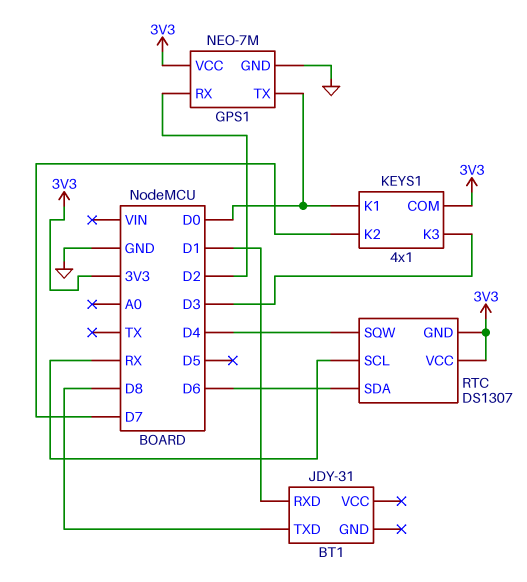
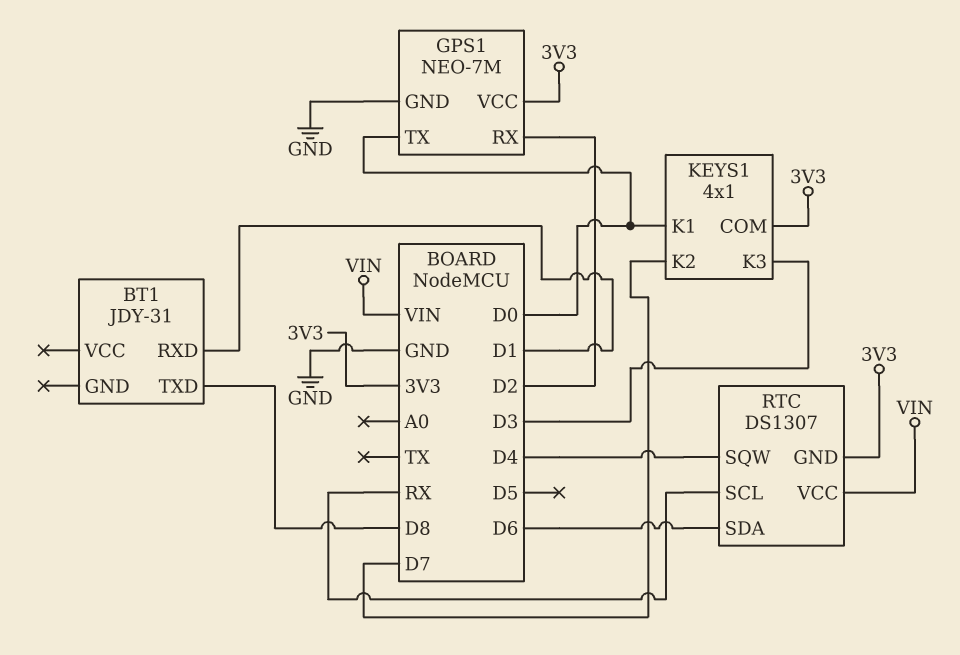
RTC pin VCC: 3V3 -> VIN

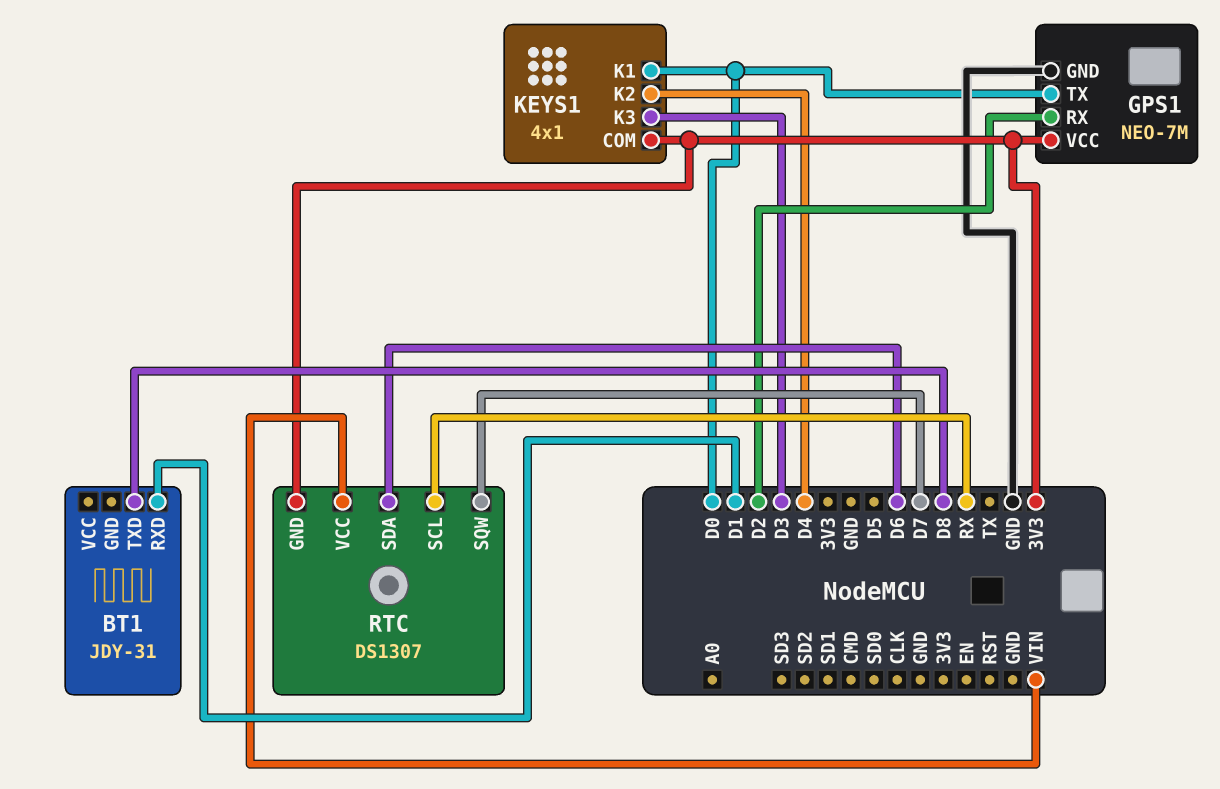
KEYS1 pin K2: D7 -> D4
RTC pin SQW: D4 -> D7

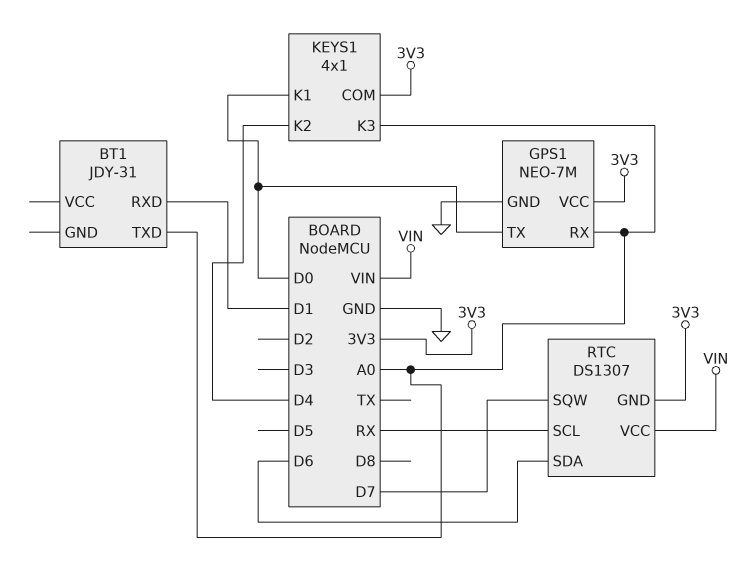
BT1 pin TXD: D8 -> A0
GPS1 pin RX: D2 -> A0
KEYS1 pin K3: D3 -> A0

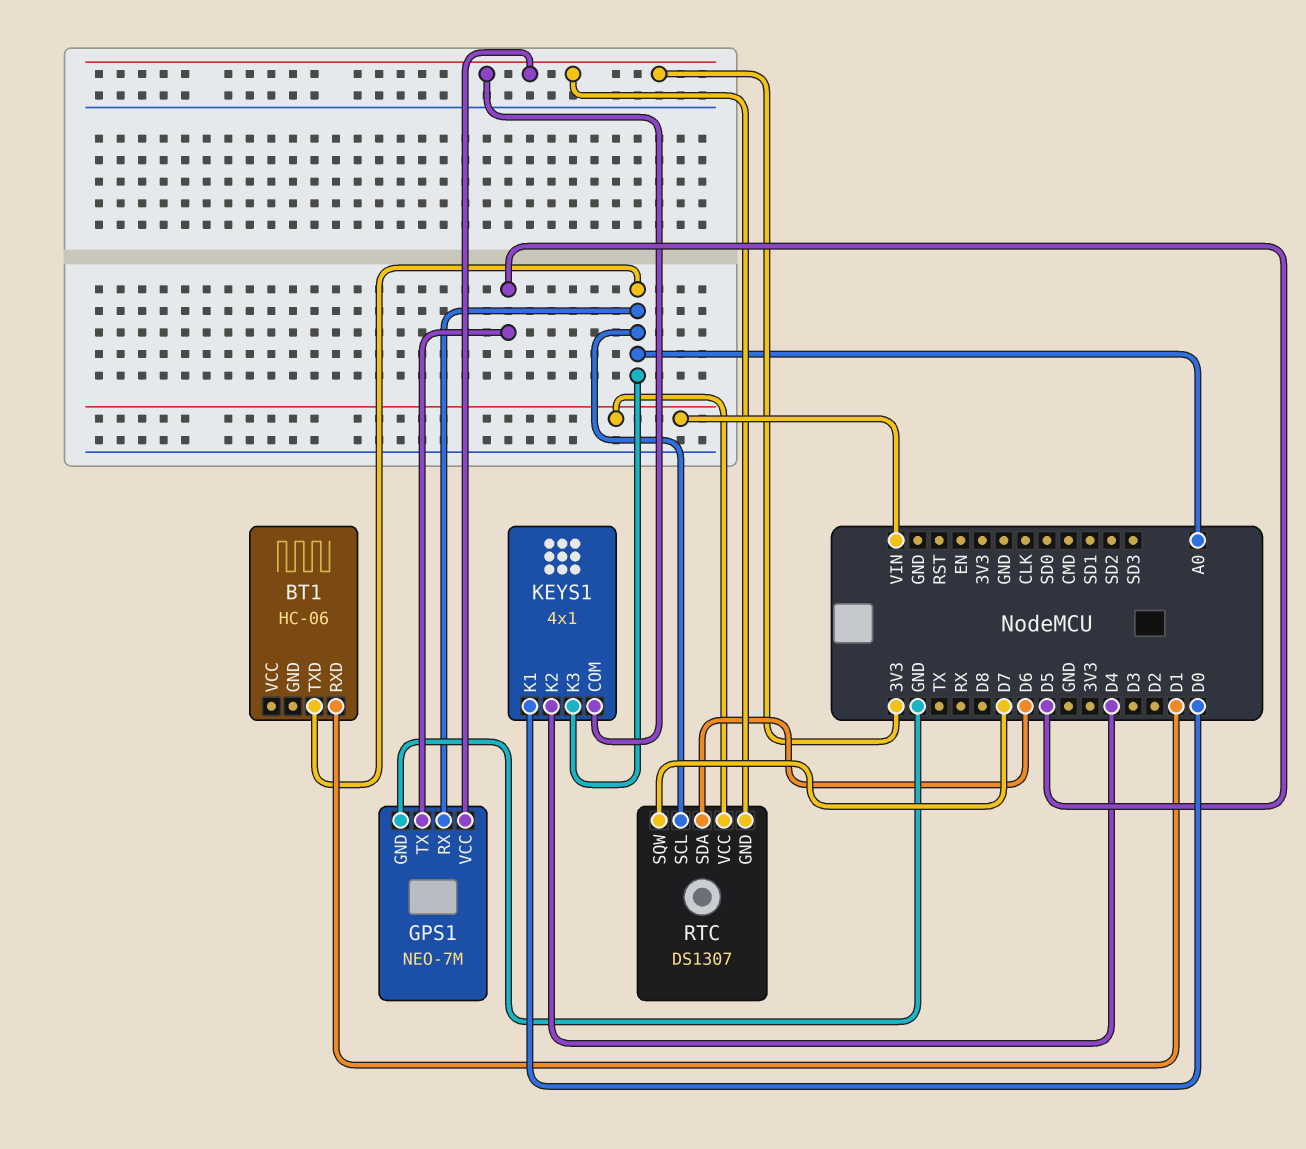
BT1: JDY-31 -> HC-06
GPS1 pin TX: D0 -> D5
RTC pin SCL: RX -> A0

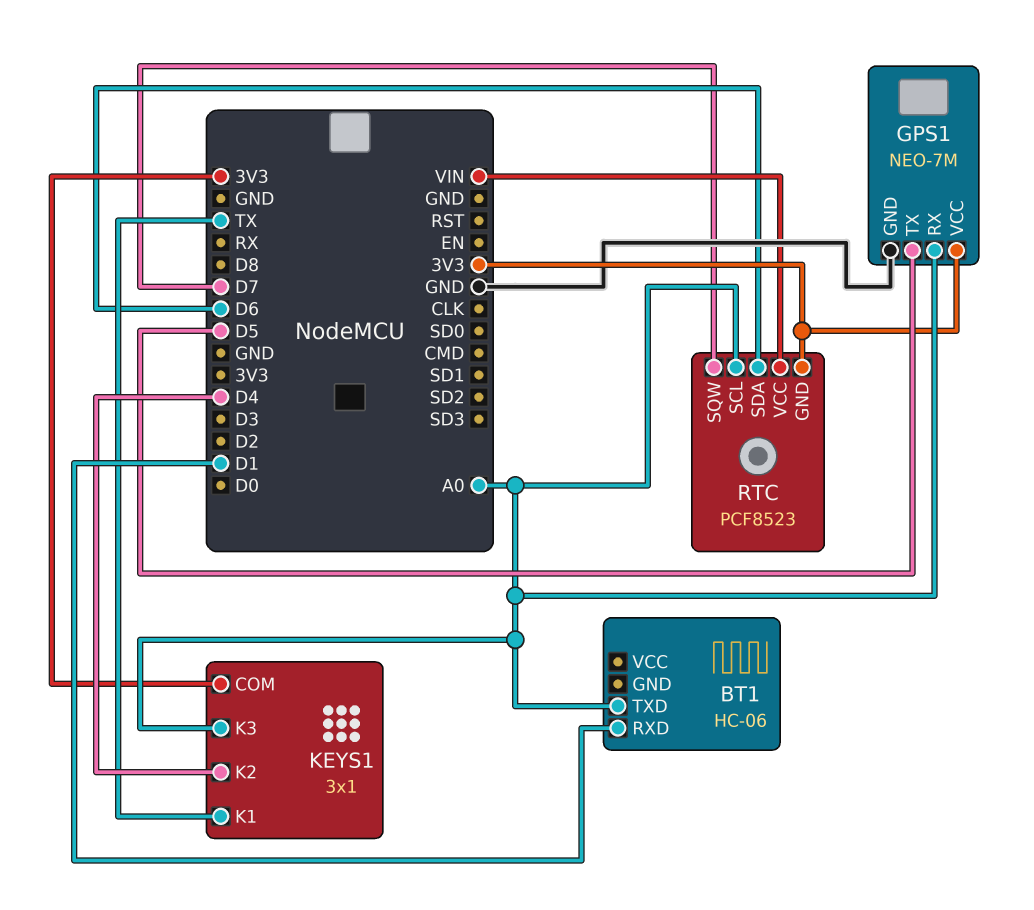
KEYS1: 4x1 -> 3x1
KEYS1 pin K1: D0 -> TX
RTC: DS1307 -> PCF8523

